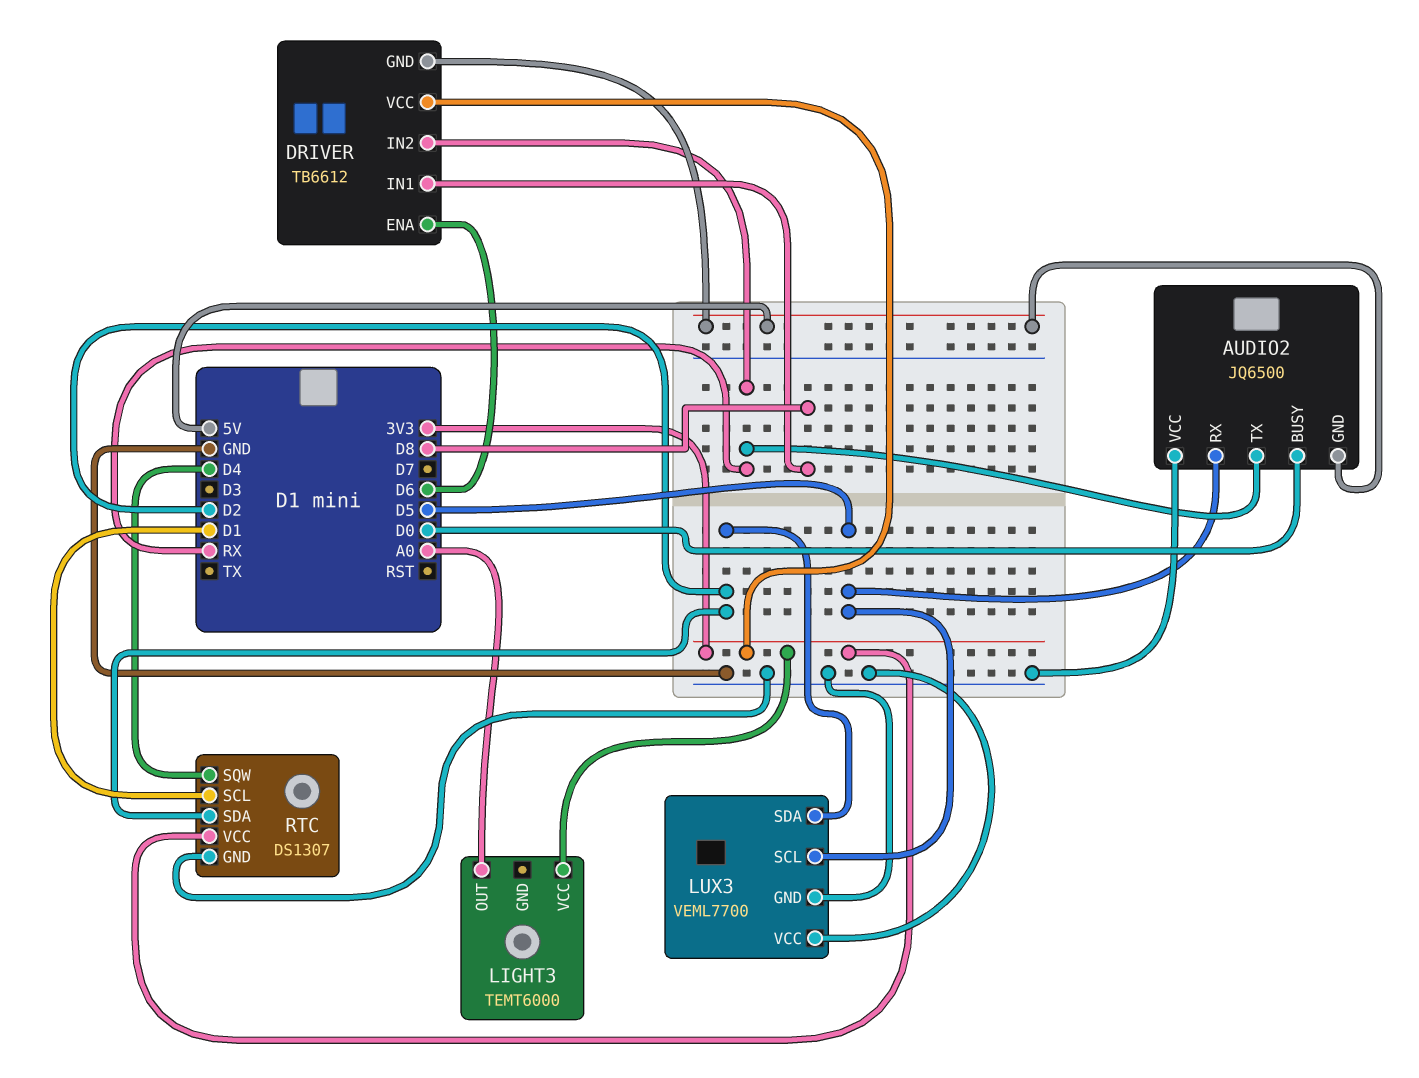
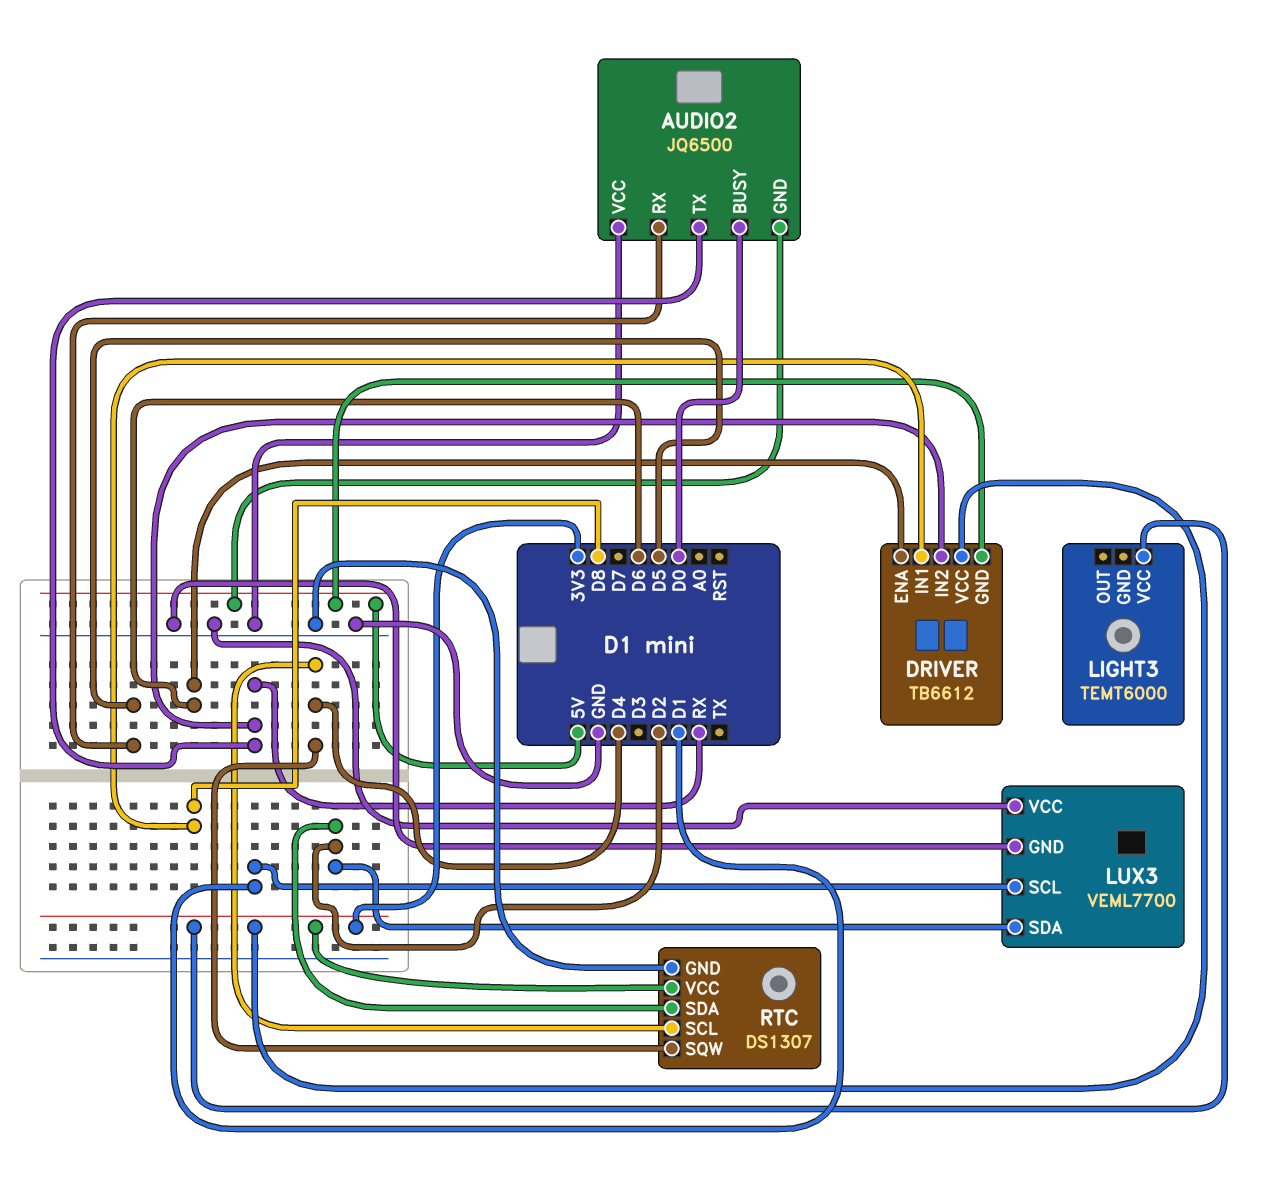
LIGHT3 pin OUT: A0 -> none
LUX3 pin SCL: D5 -> D1
RTC pin SCL: D1 -> D4

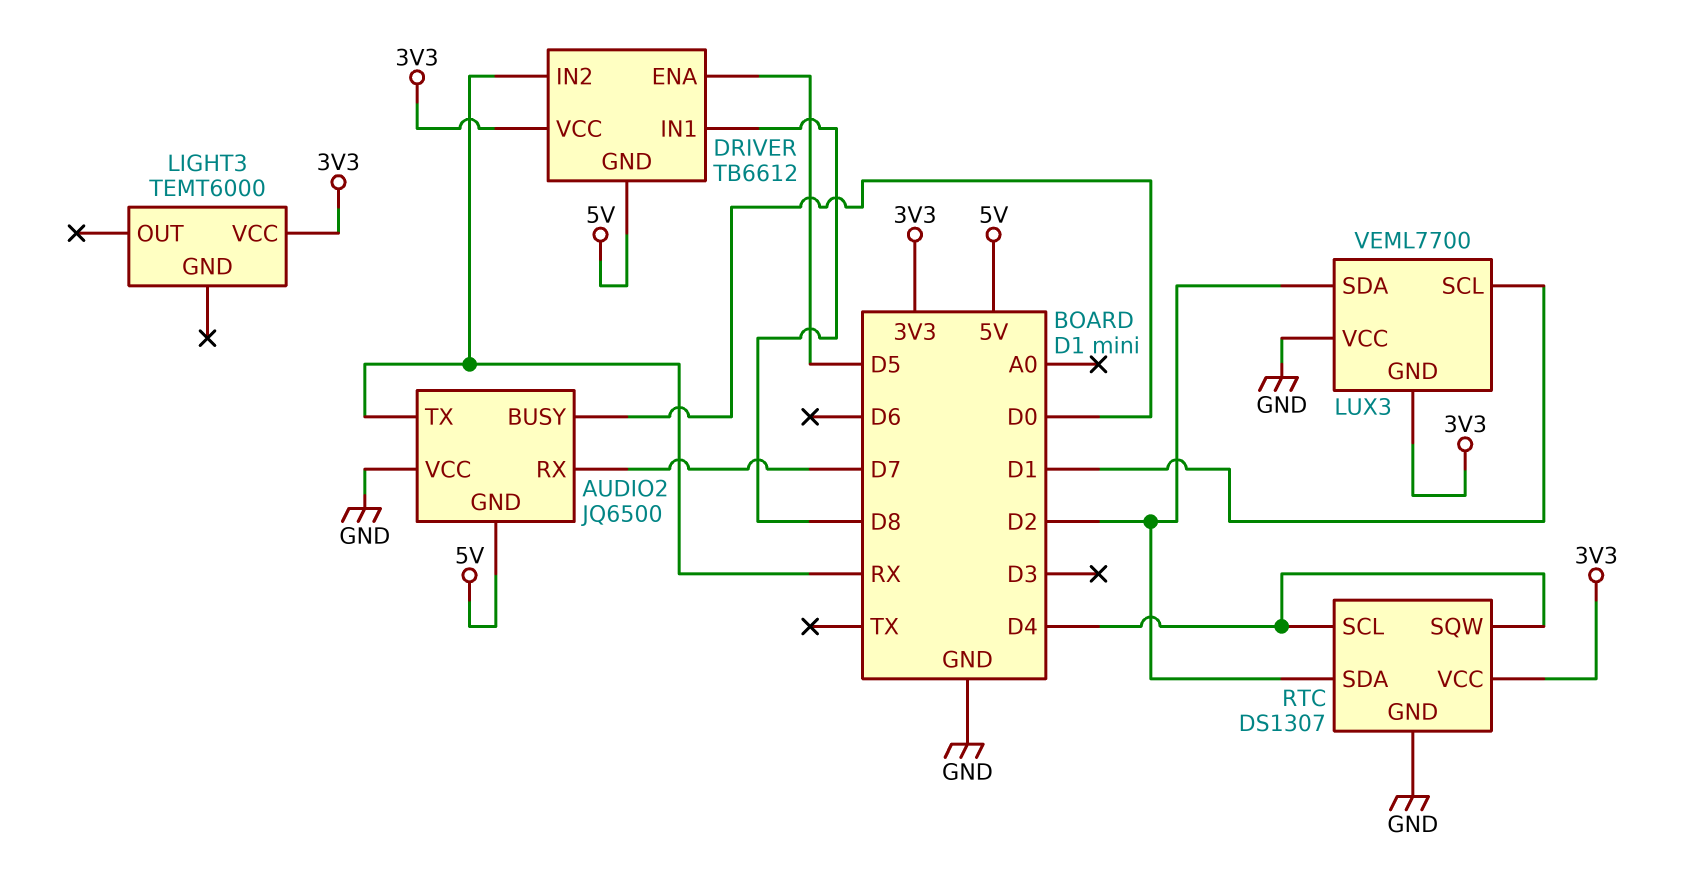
AUDIO2 pin RX: D5 -> D7
DRIVER pin ENA: D6 -> D5
LUX3 pin GND: GND -> 3V3

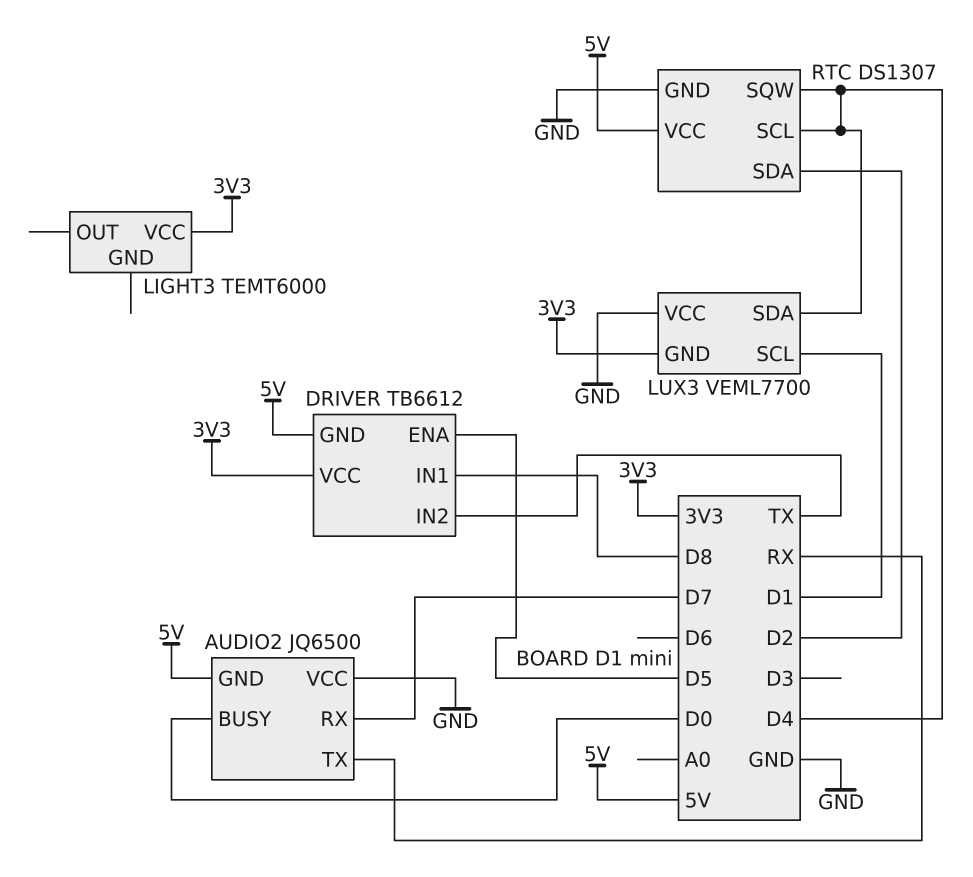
DRIVER pin IN2: RX -> TX
LUX3 pin SDA: D2 -> D4
RTC pin VCC: 3V3 -> 5V

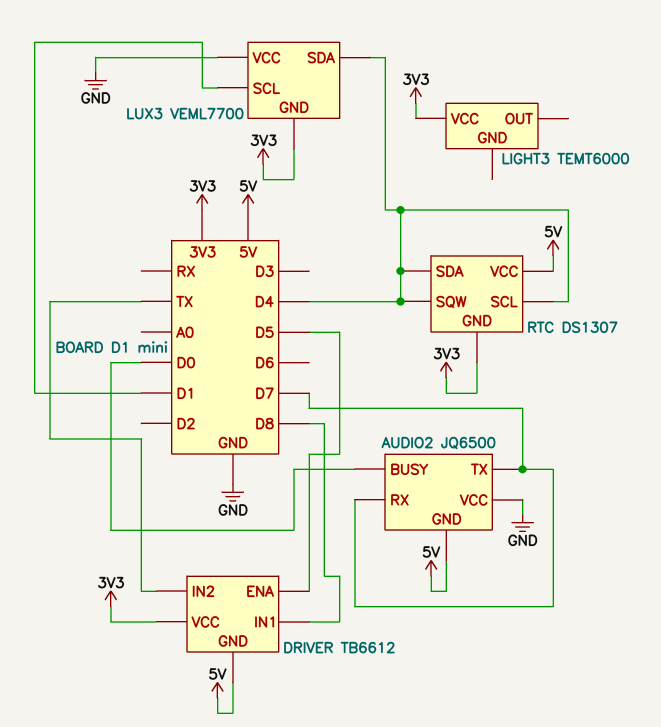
AUDIO2 pin TX: RX -> D7
RTC pin GND: GND -> 3V3
RTC pin SDA: D2 -> D4

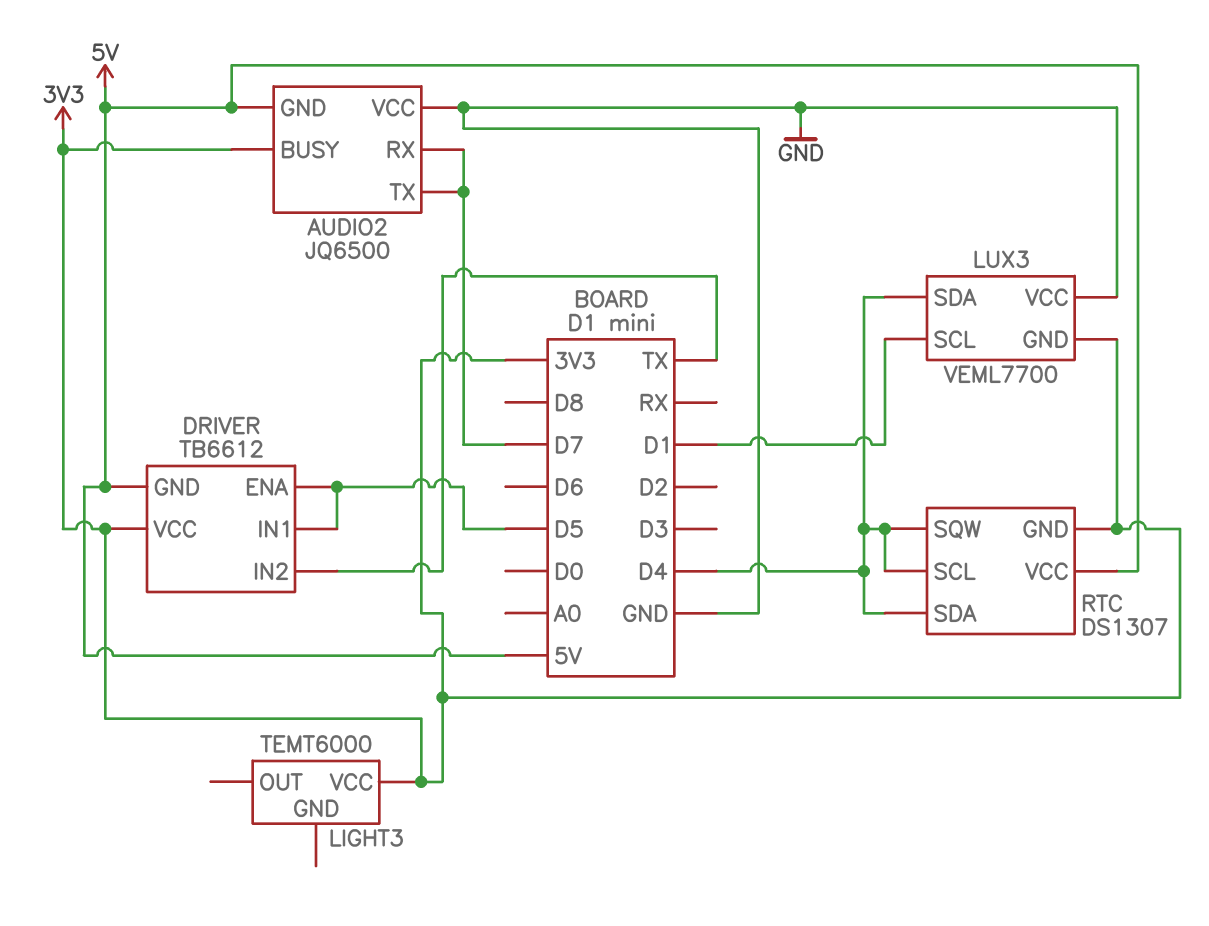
AUDIO2 pin BUSY: D0 -> 3V3
DRIVER pin IN1: D8 -> D5

